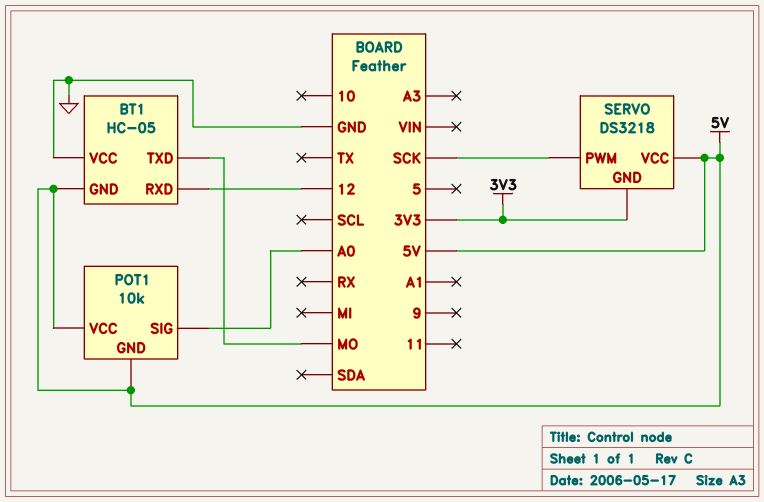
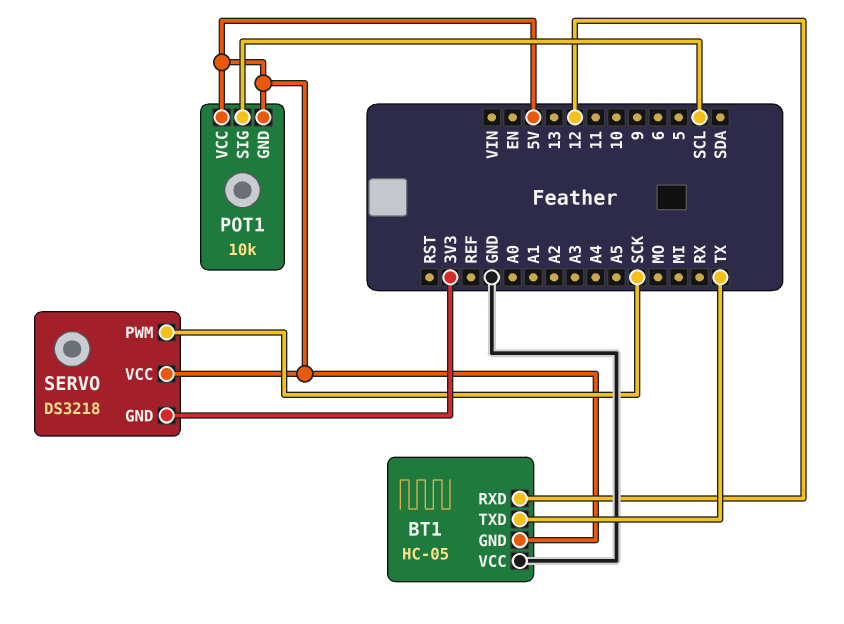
BT1 pin TXD: MO -> TX
POT1 pin SIG: A0 -> SCL

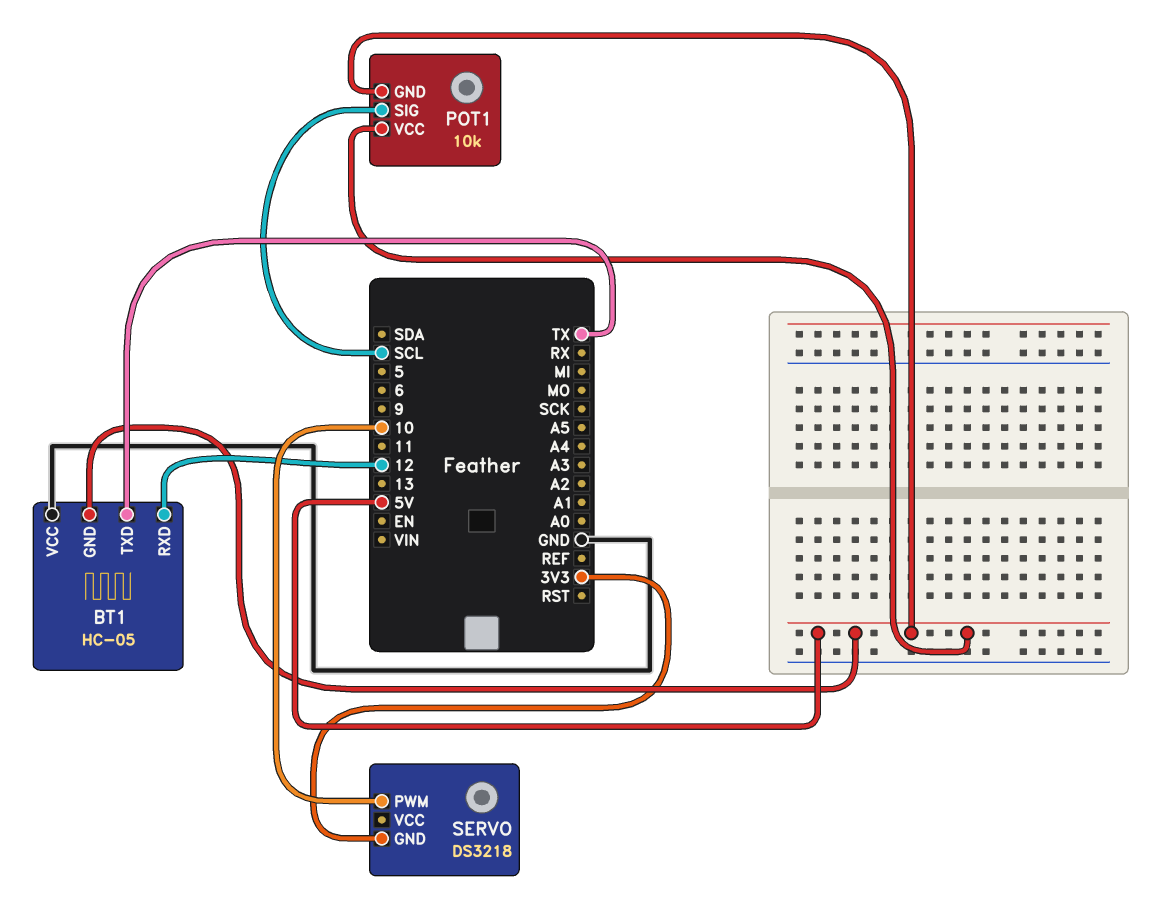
SERVO pin PWM: SCK -> 10
SERVO pin VCC: 5V -> none

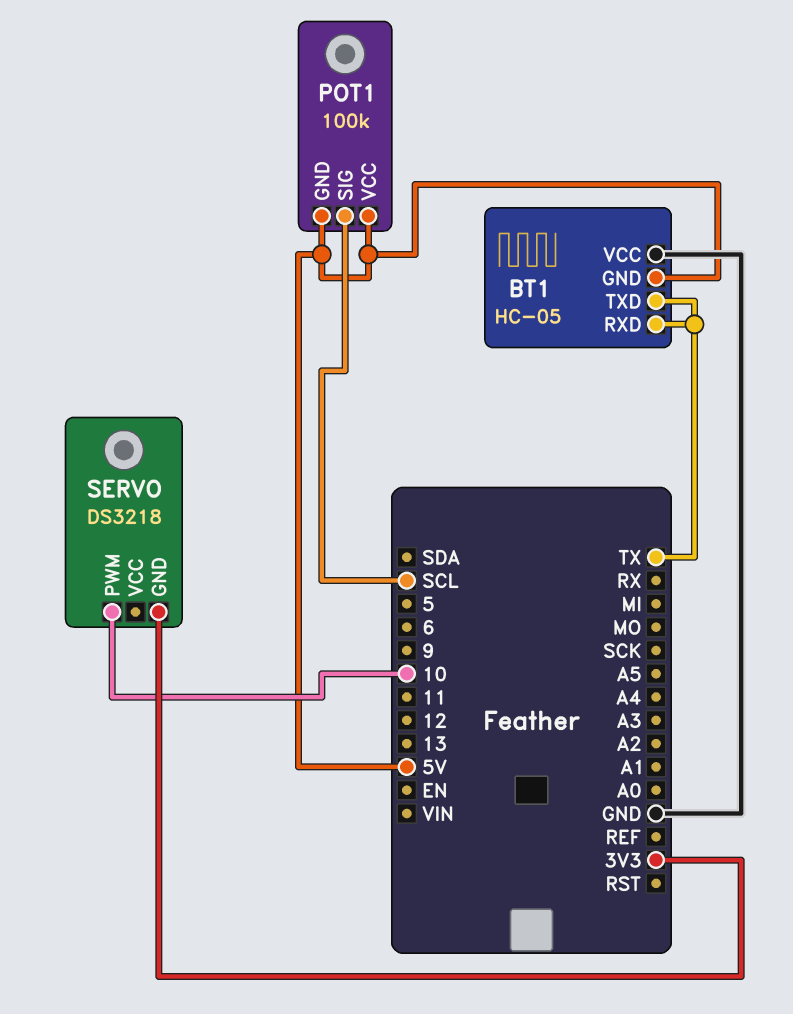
BT1 pin RXD: 12 -> TX
POT1: 10k -> 100k

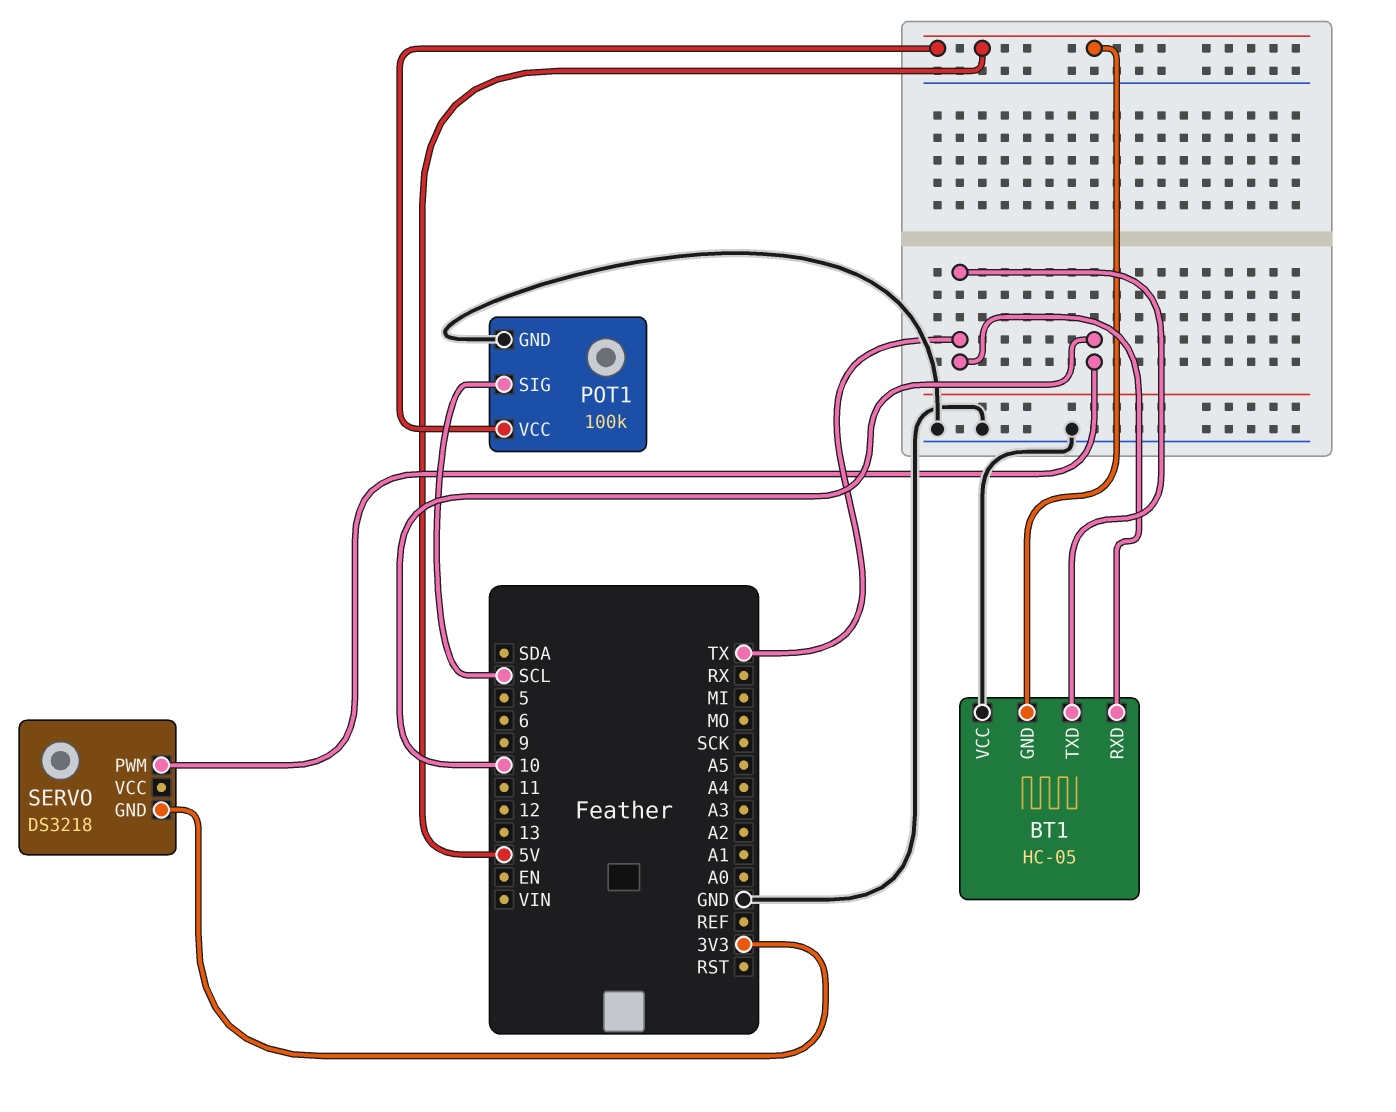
POT1 pin GND: 5V -> GND

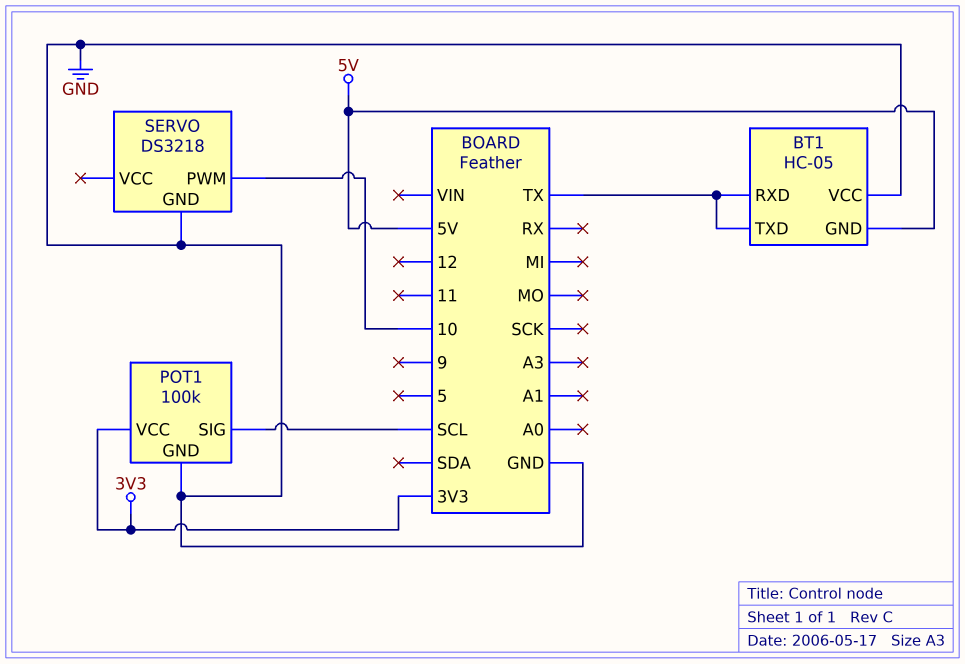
POT1 pin VCC: 5V -> 3V3
SERVO pin GND: 3V3 -> GND

